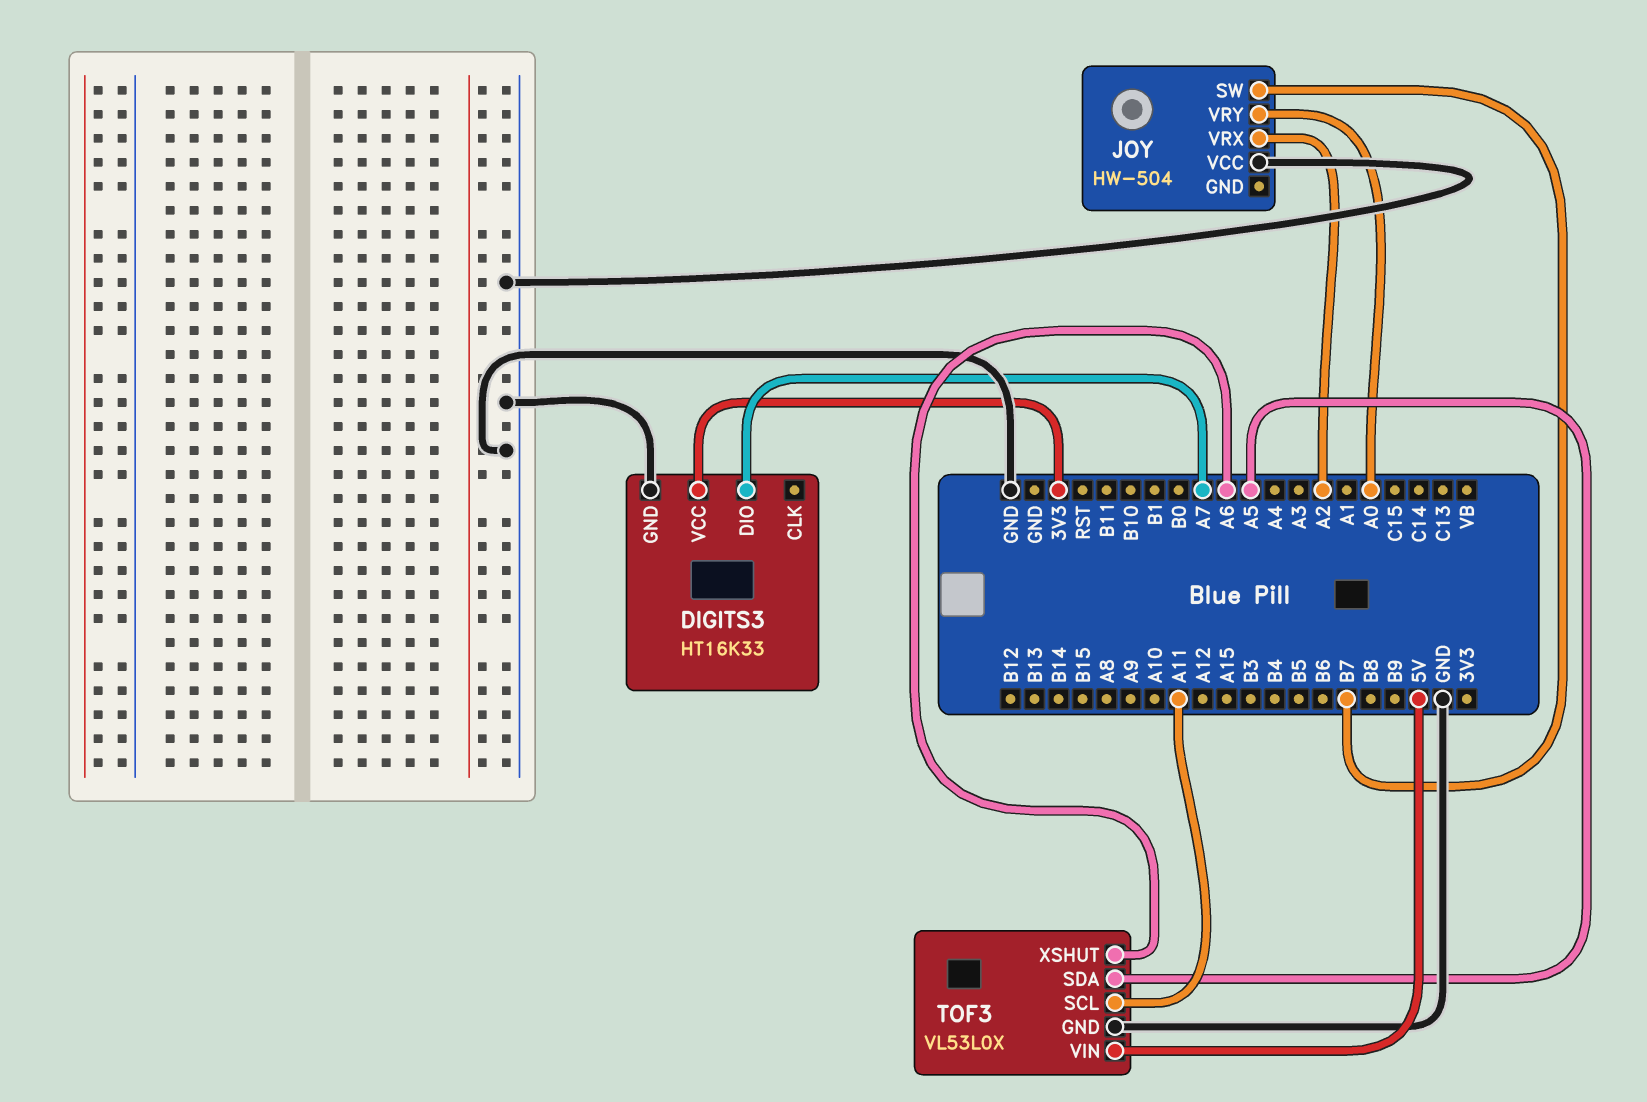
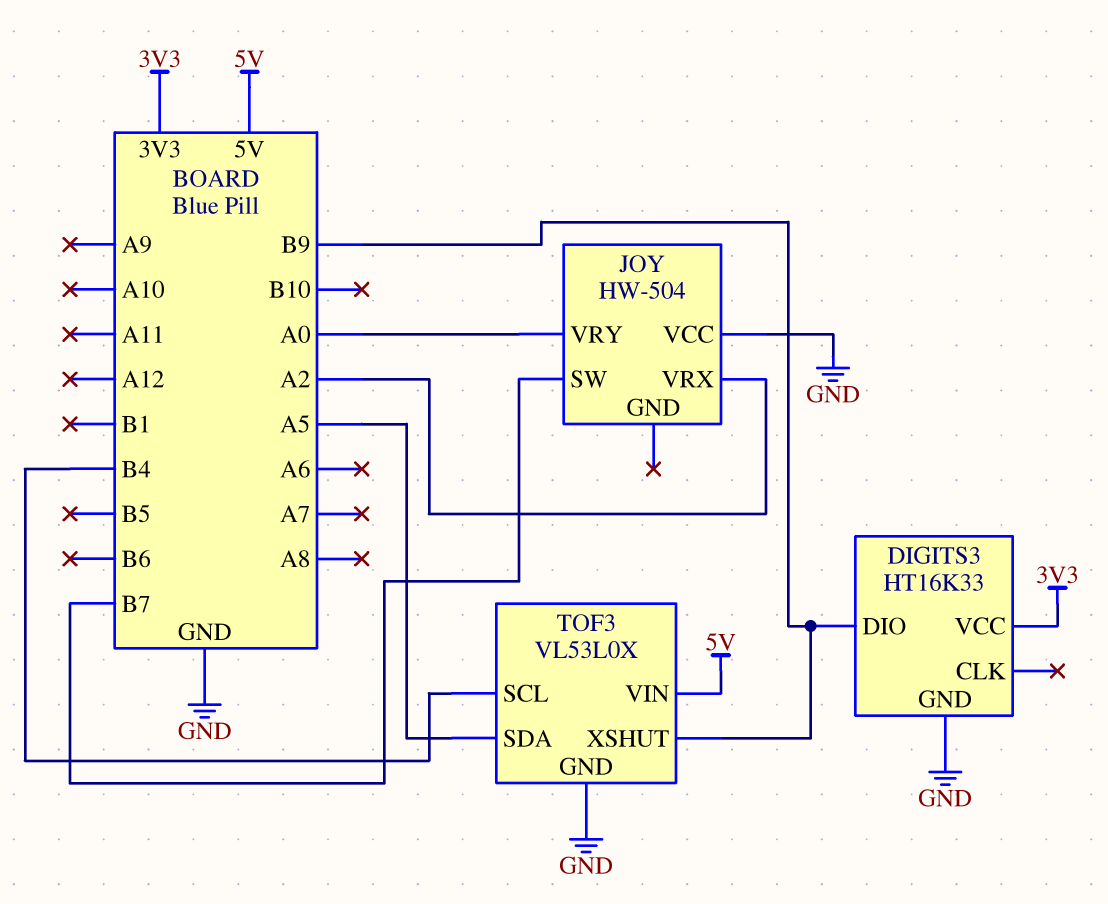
DIGITS3 pin DIO: A7 -> B9
TOF3 pin SCL: A11 -> B4
TOF3 pin XSHUT: A6 -> B9

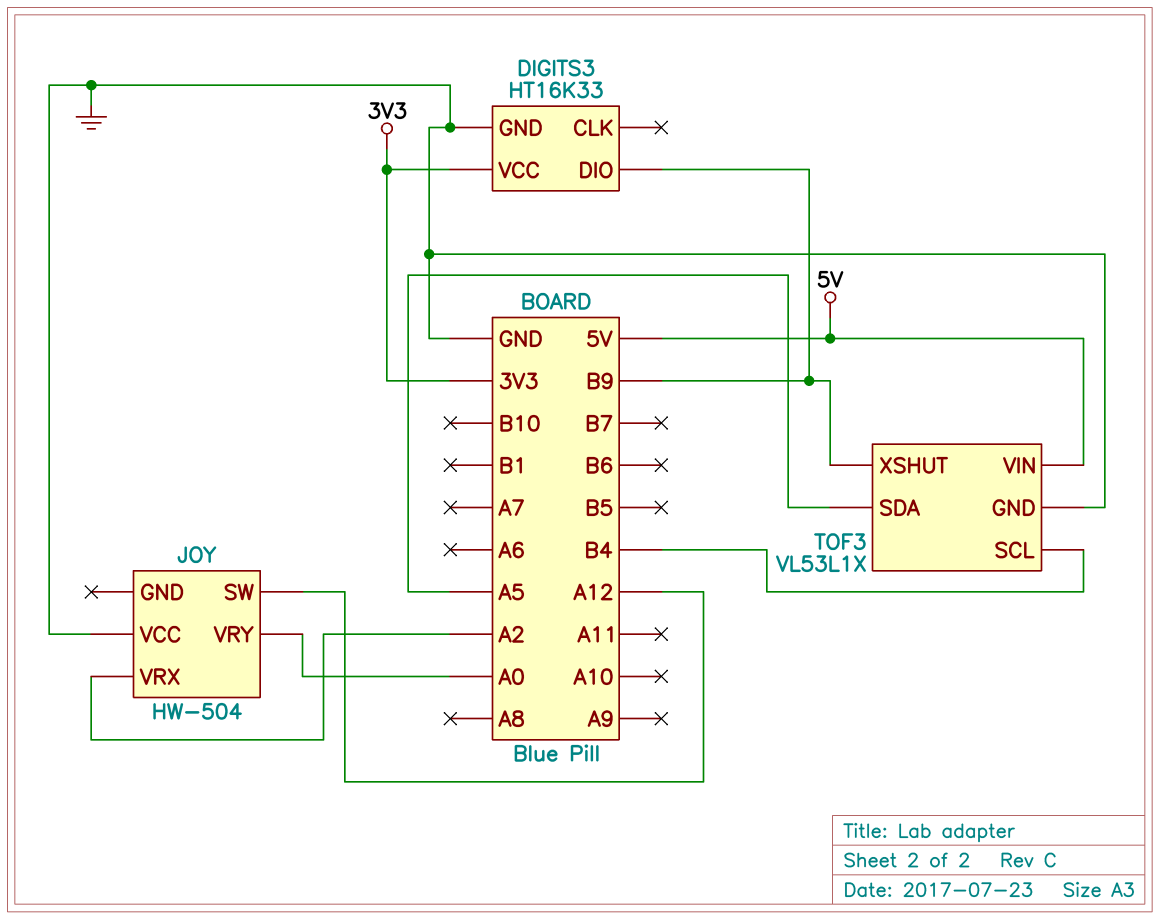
JOY pin SW: B7 -> A12
TOF3: VL53L0X -> VL53L1X

